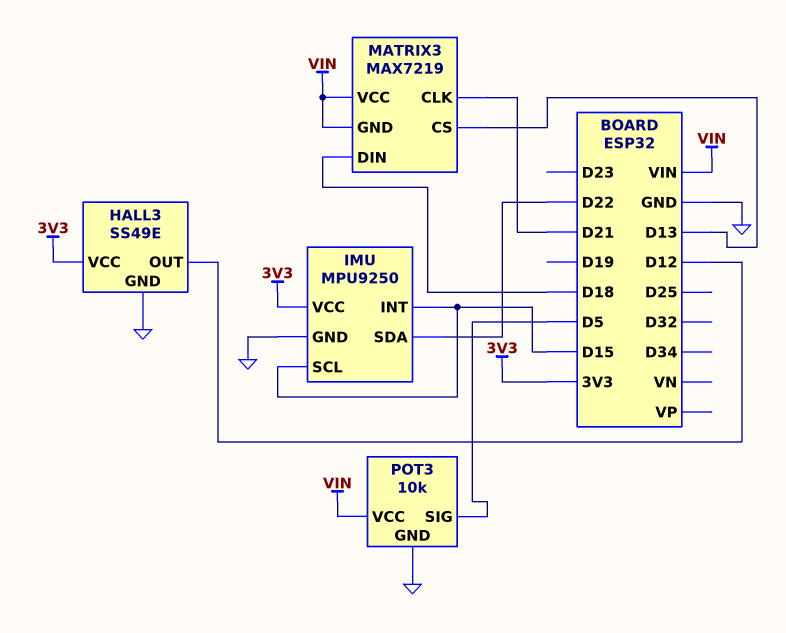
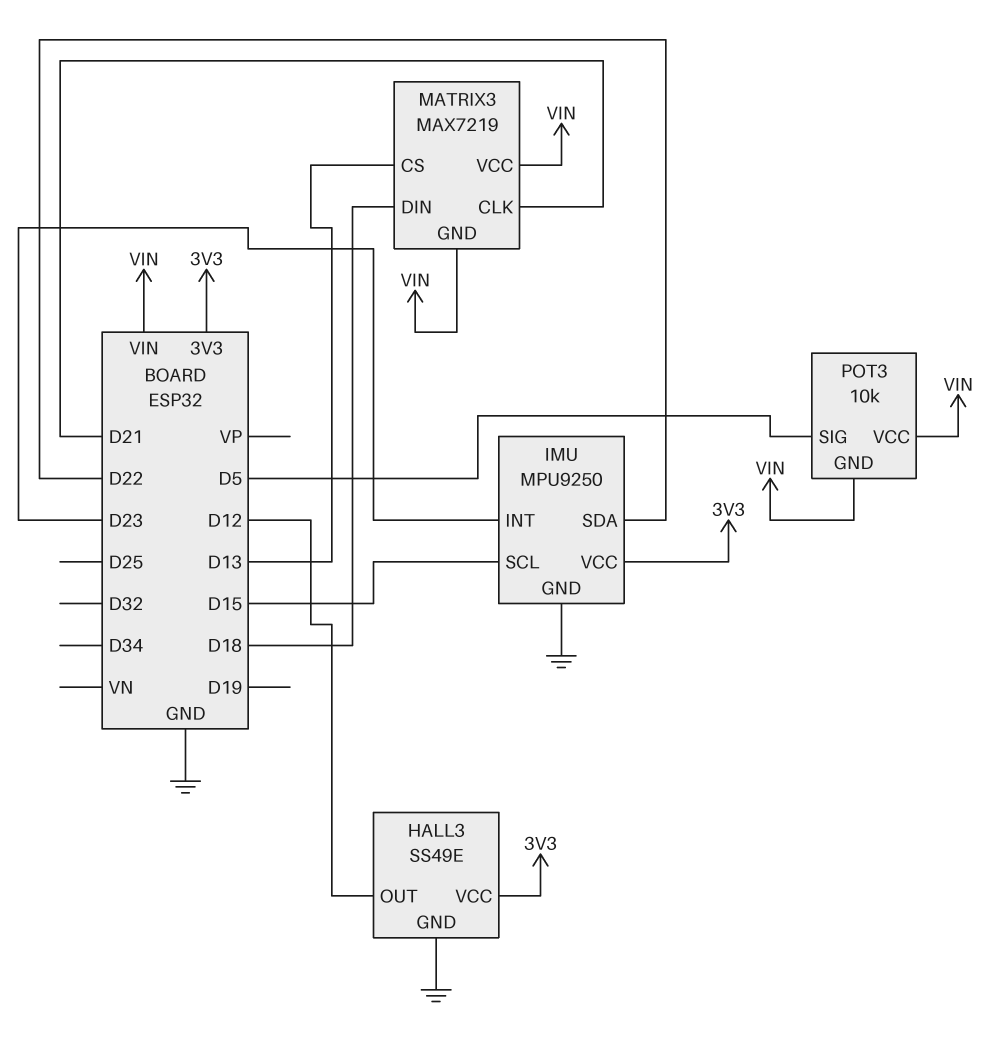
IMU pin INT: D15 -> D23
POT3 pin GND: GND -> VIN

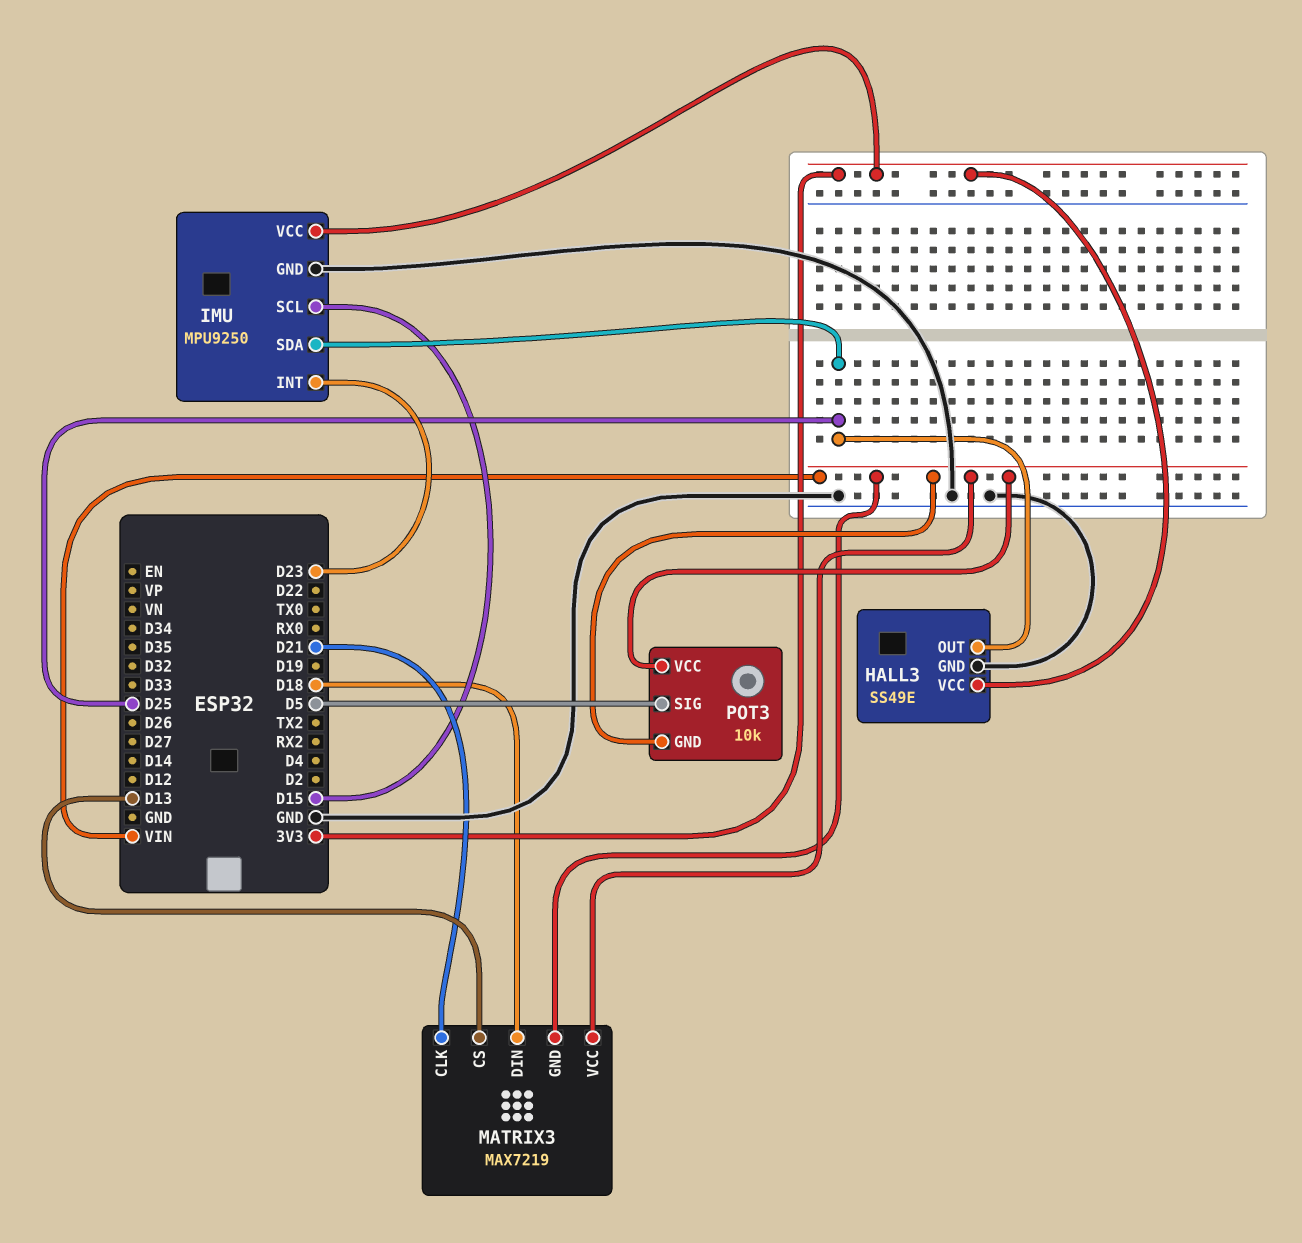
HALL3 pin OUT: D12 -> D25
IMU pin SDA: D22 -> D25

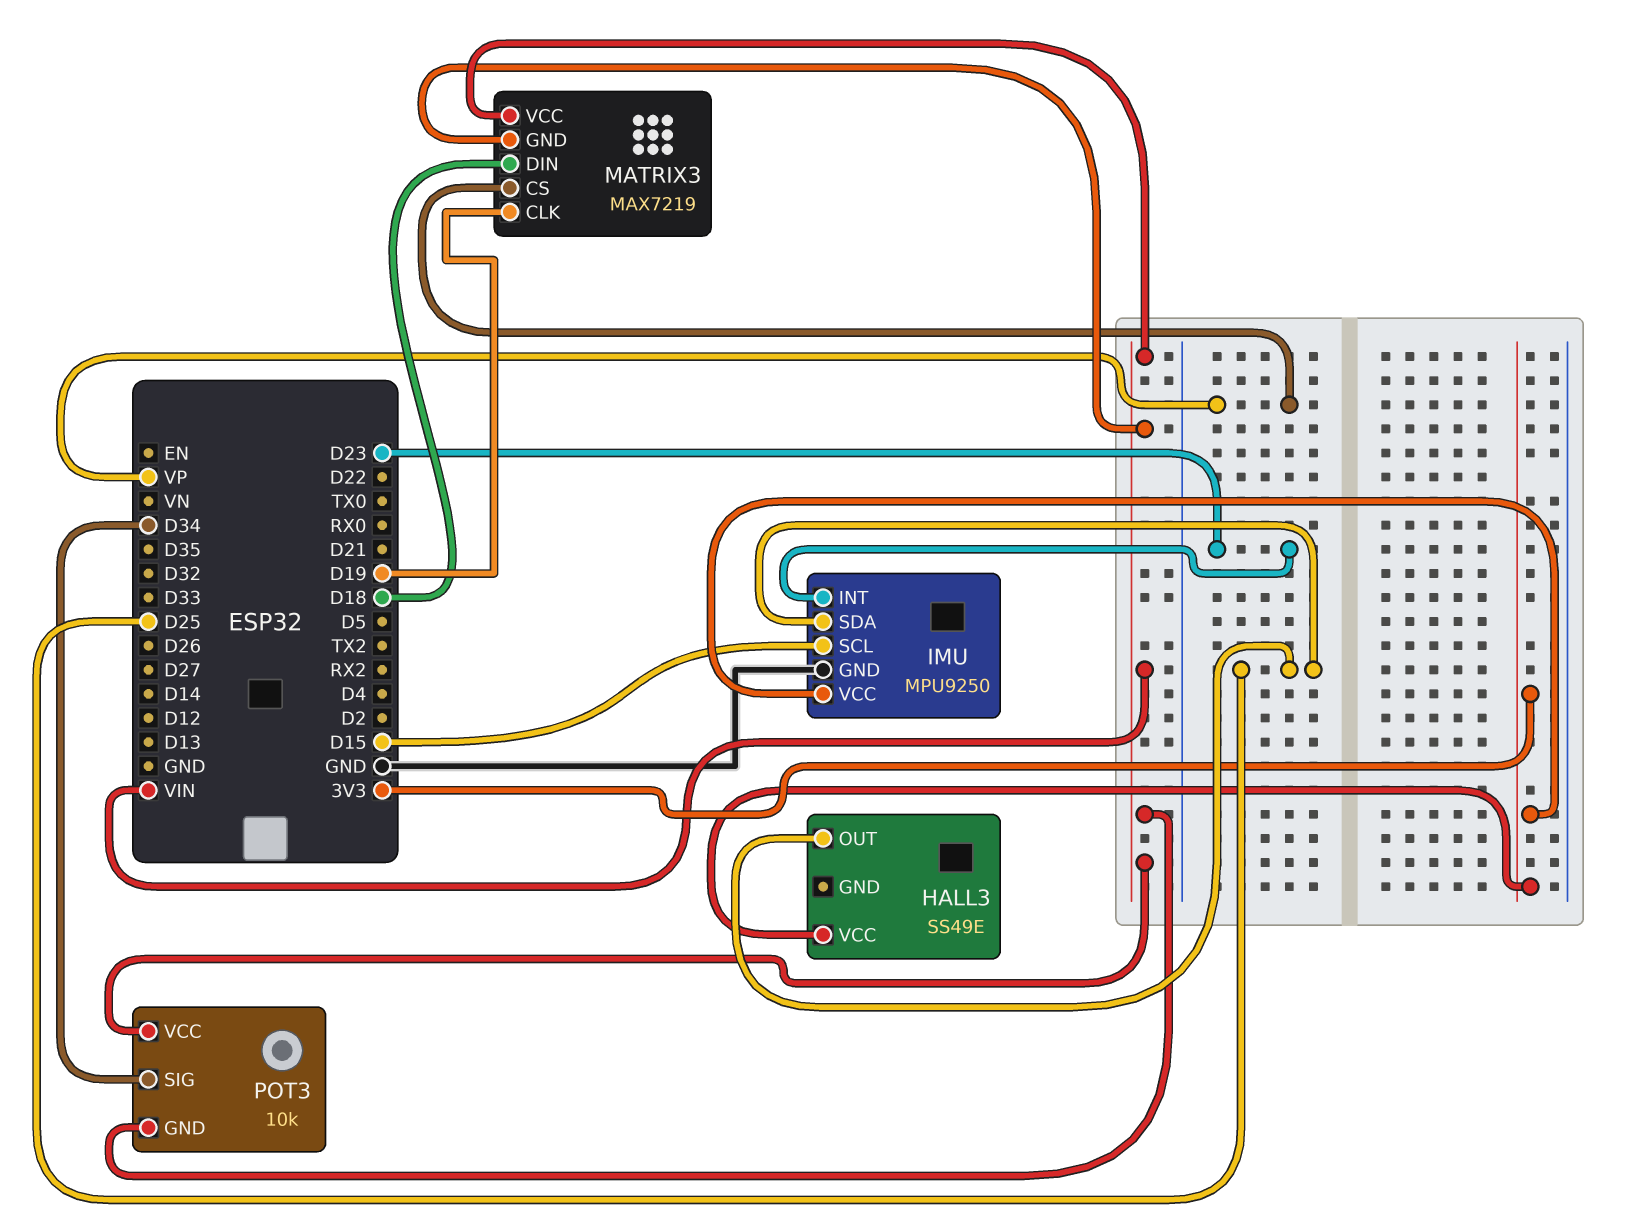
HALL3 pin GND: GND -> none
MATRIX3 pin CLK: D21 -> D19
MATRIX3 pin CS: D13 -> VP
POT3 pin SIG: D5 -> D34

